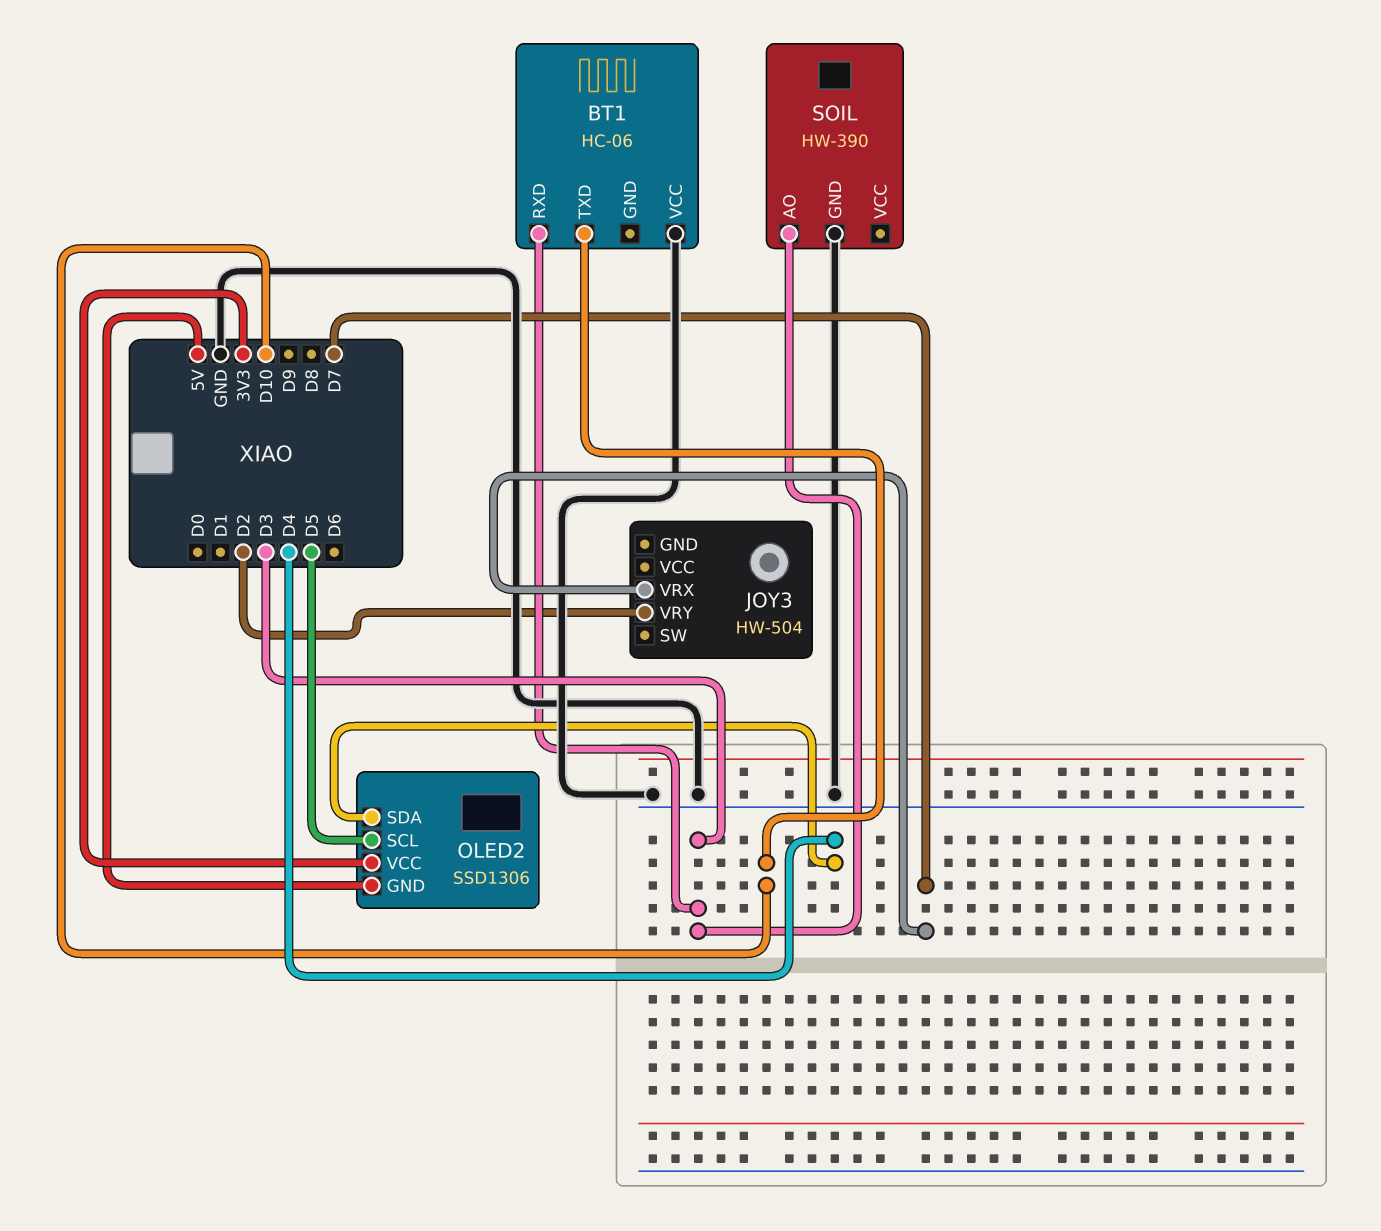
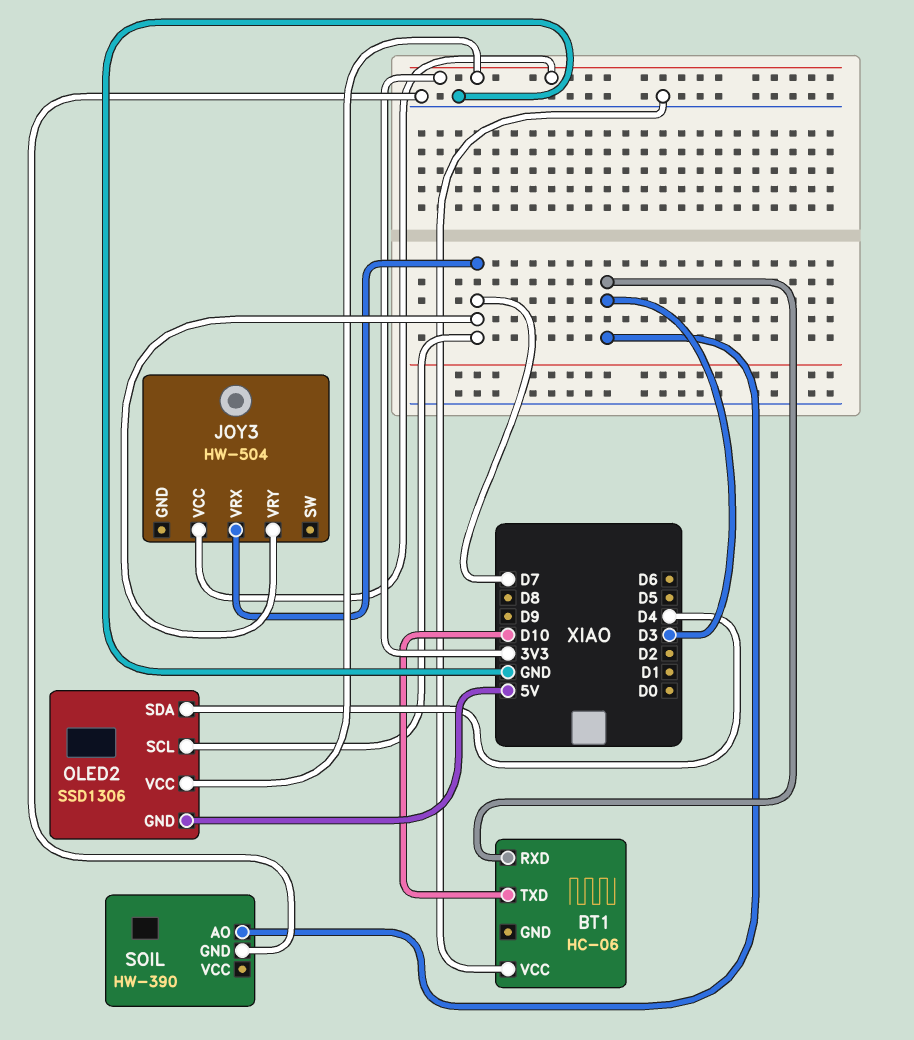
JOY3 pin VCC: none -> 3V3
JOY3 pin VRY: D2 -> D7
OLED2 pin SCL: D5 -> D7

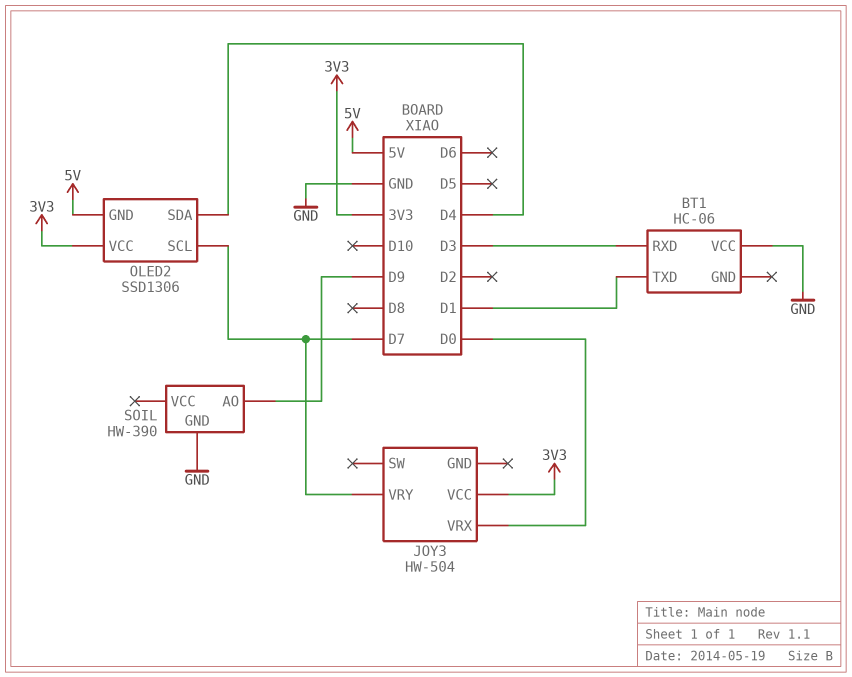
BT1 pin TXD: D10 -> D1
JOY3 pin VRX: D7 -> D0
SOIL pin AO: D3 -> D9

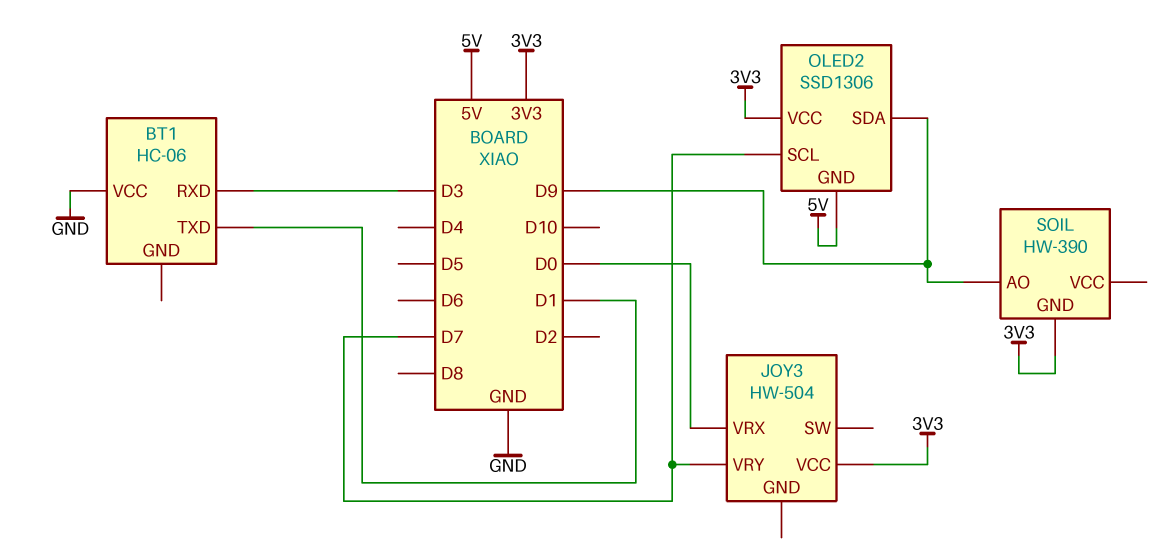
OLED2 pin SDA: D4 -> D9
SOIL pin GND: GND -> 3V3

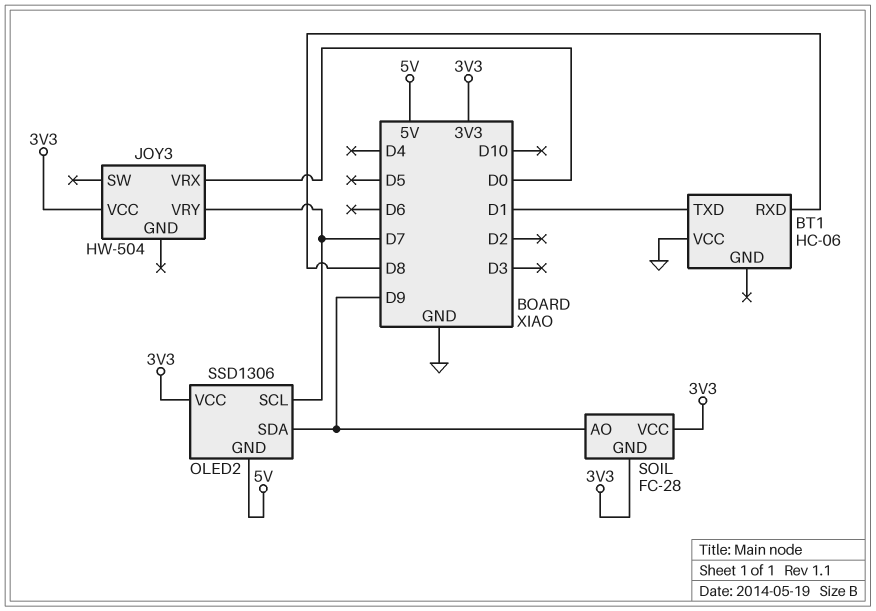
BT1 pin RXD: D3 -> D8
SOIL: HW-390 -> FC-28
SOIL pin VCC: none -> 3V3

